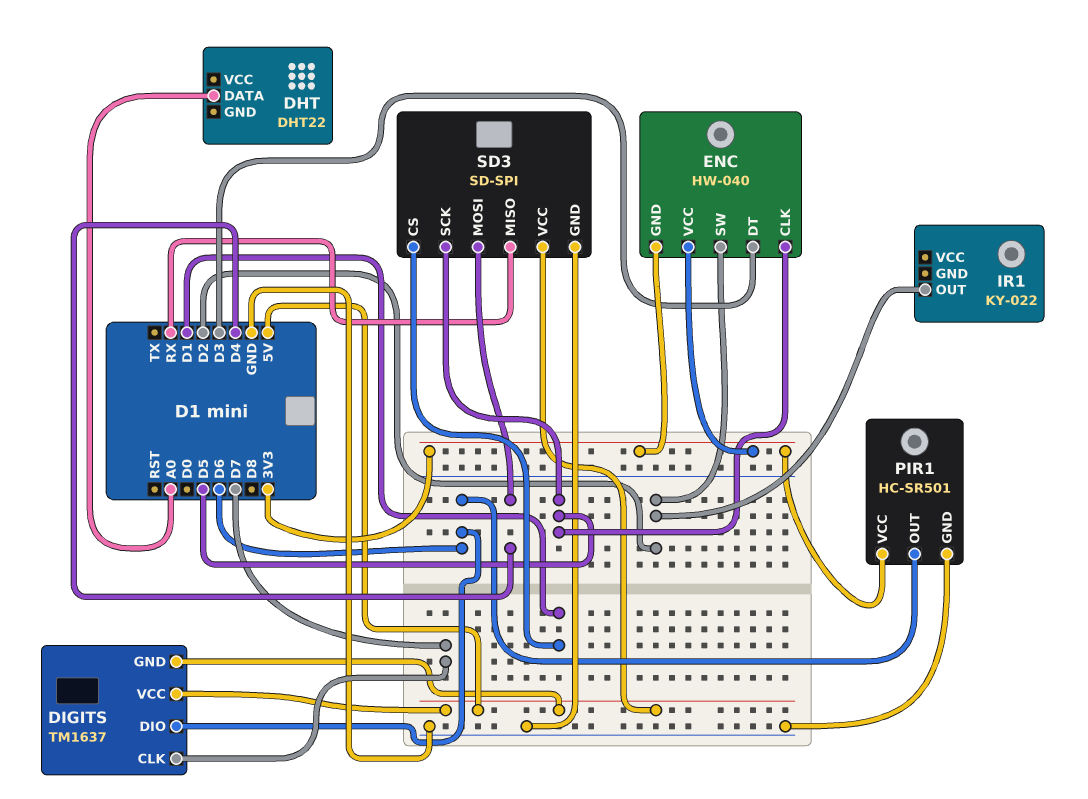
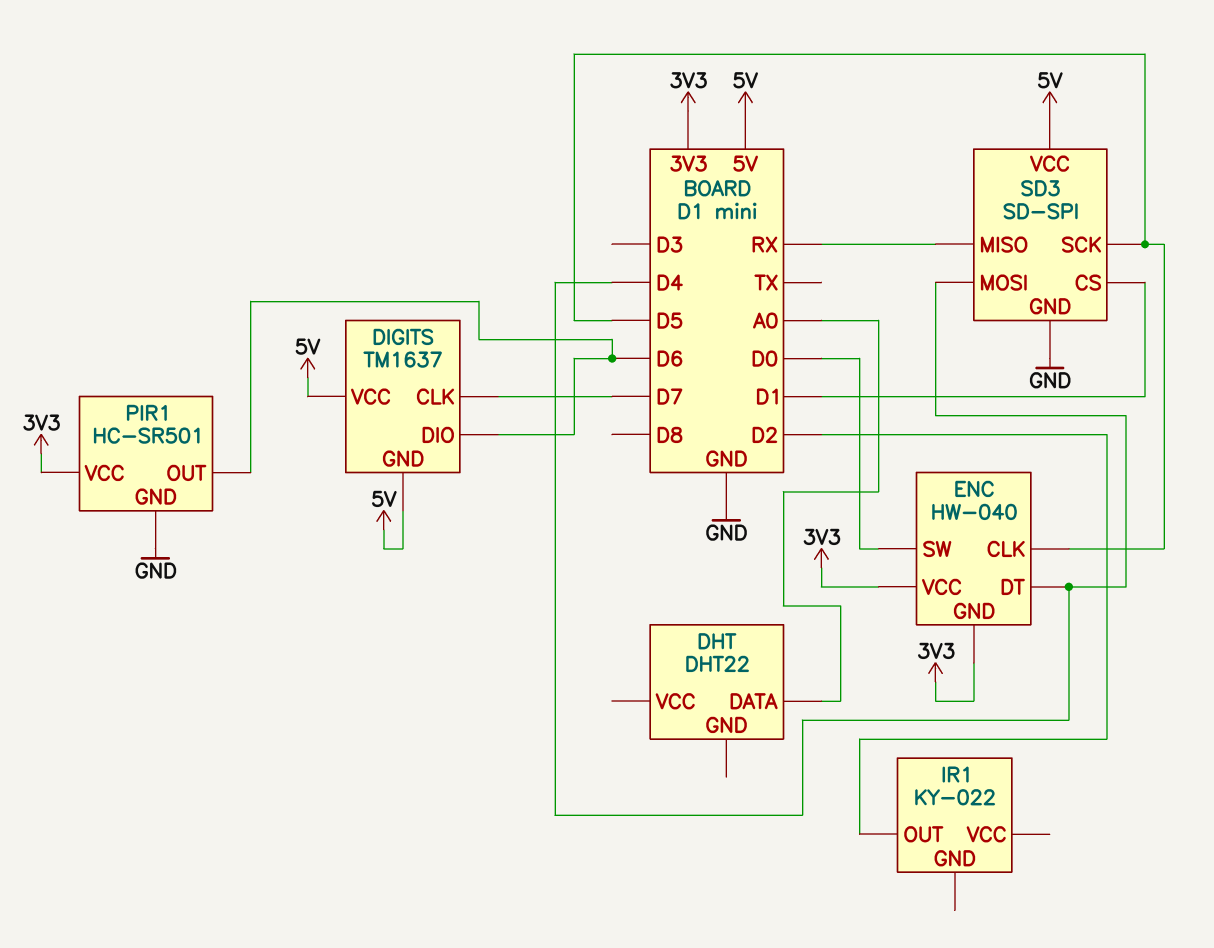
ENC pin DT: D3 -> D4
ENC pin SW: D2 -> D0

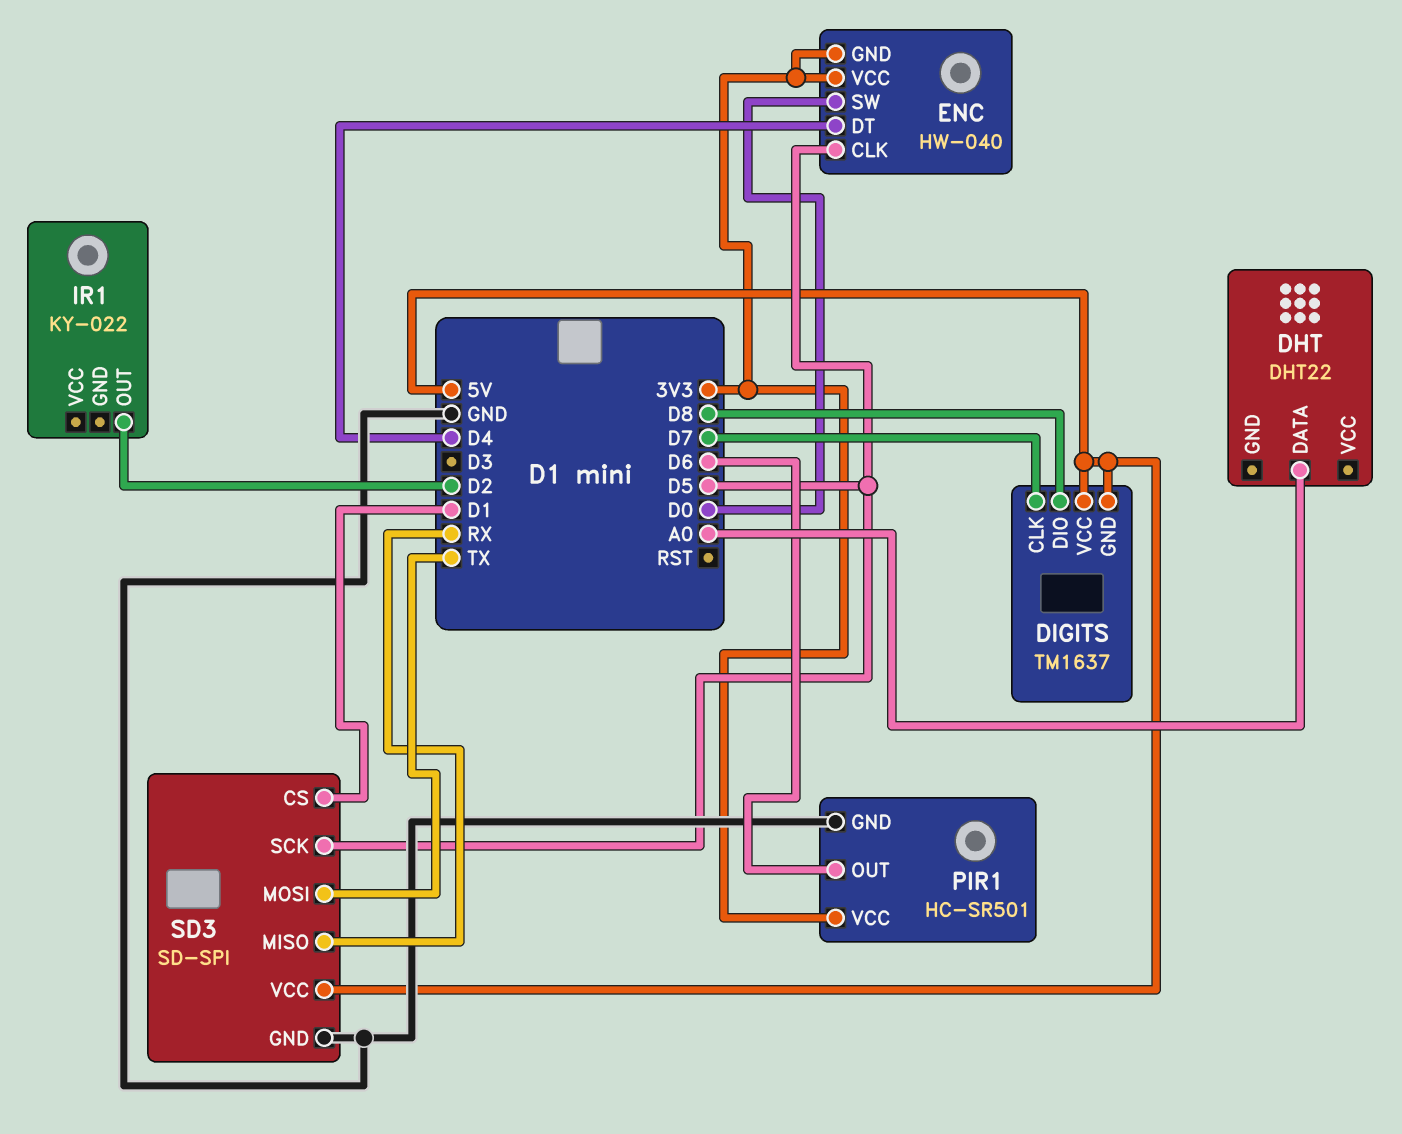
DIGITS pin DIO: D6 -> D8
SD3 pin MOSI: D4 -> TX

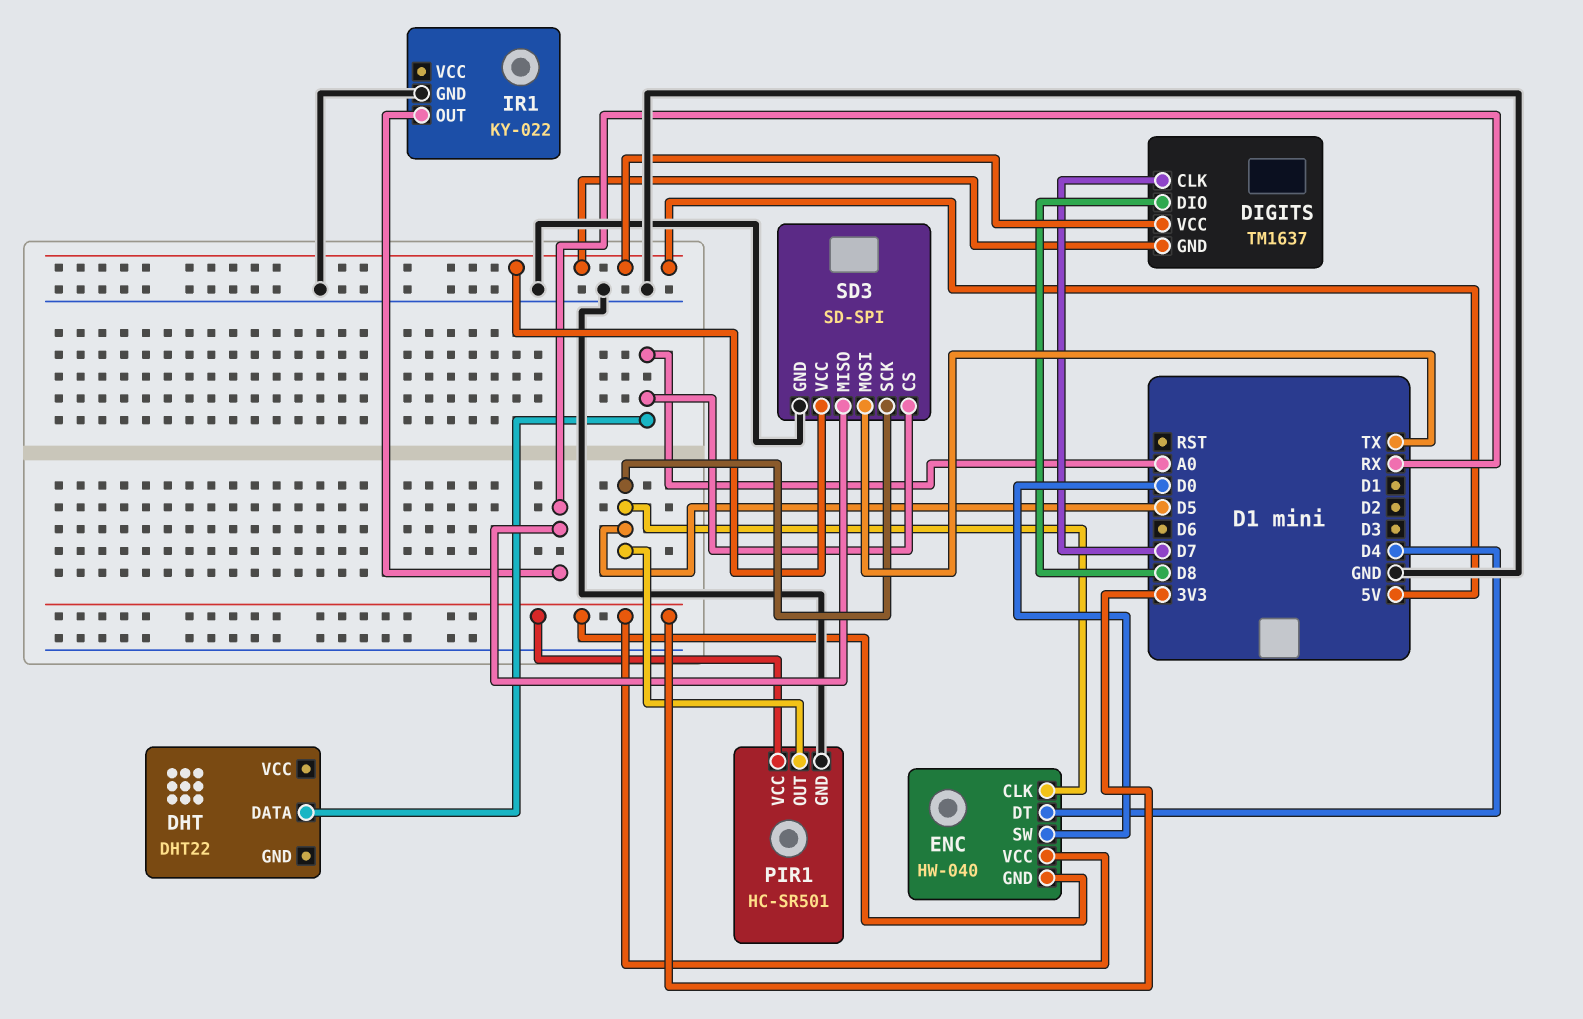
IR1 pin GND: none -> GND
IR1 pin OUT: D2 -> RX
PIR1 pin OUT: D6 -> D5
SD3 pin CS: D1 -> A0

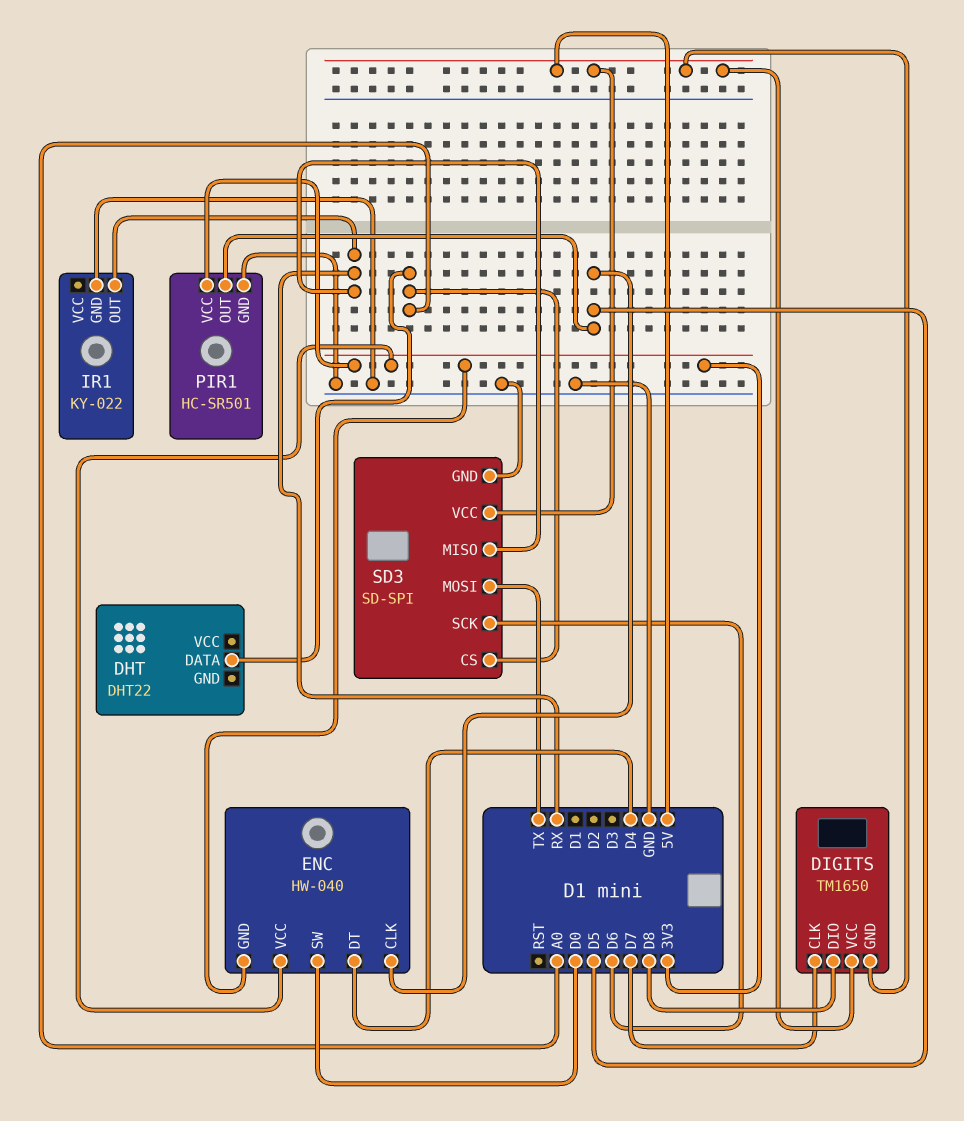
DIGITS: TM1637 -> TM1650
SD3 pin SCK: D5 -> D6

